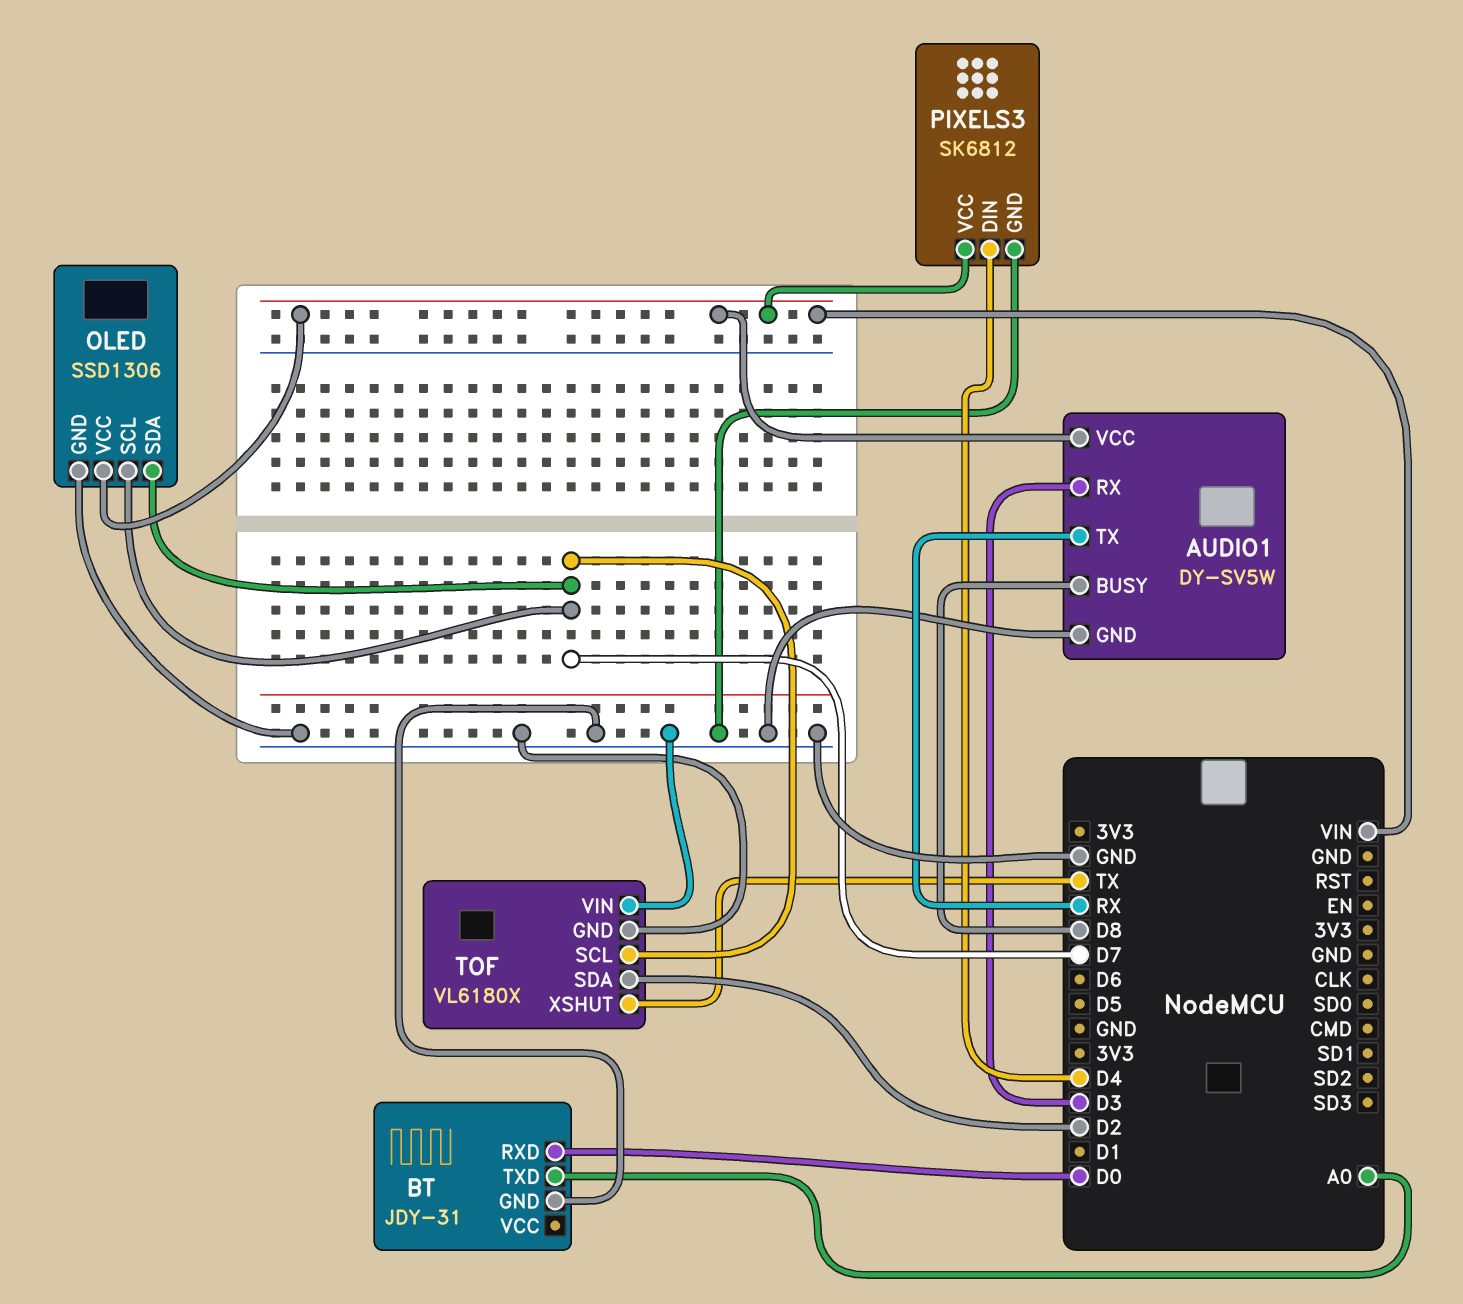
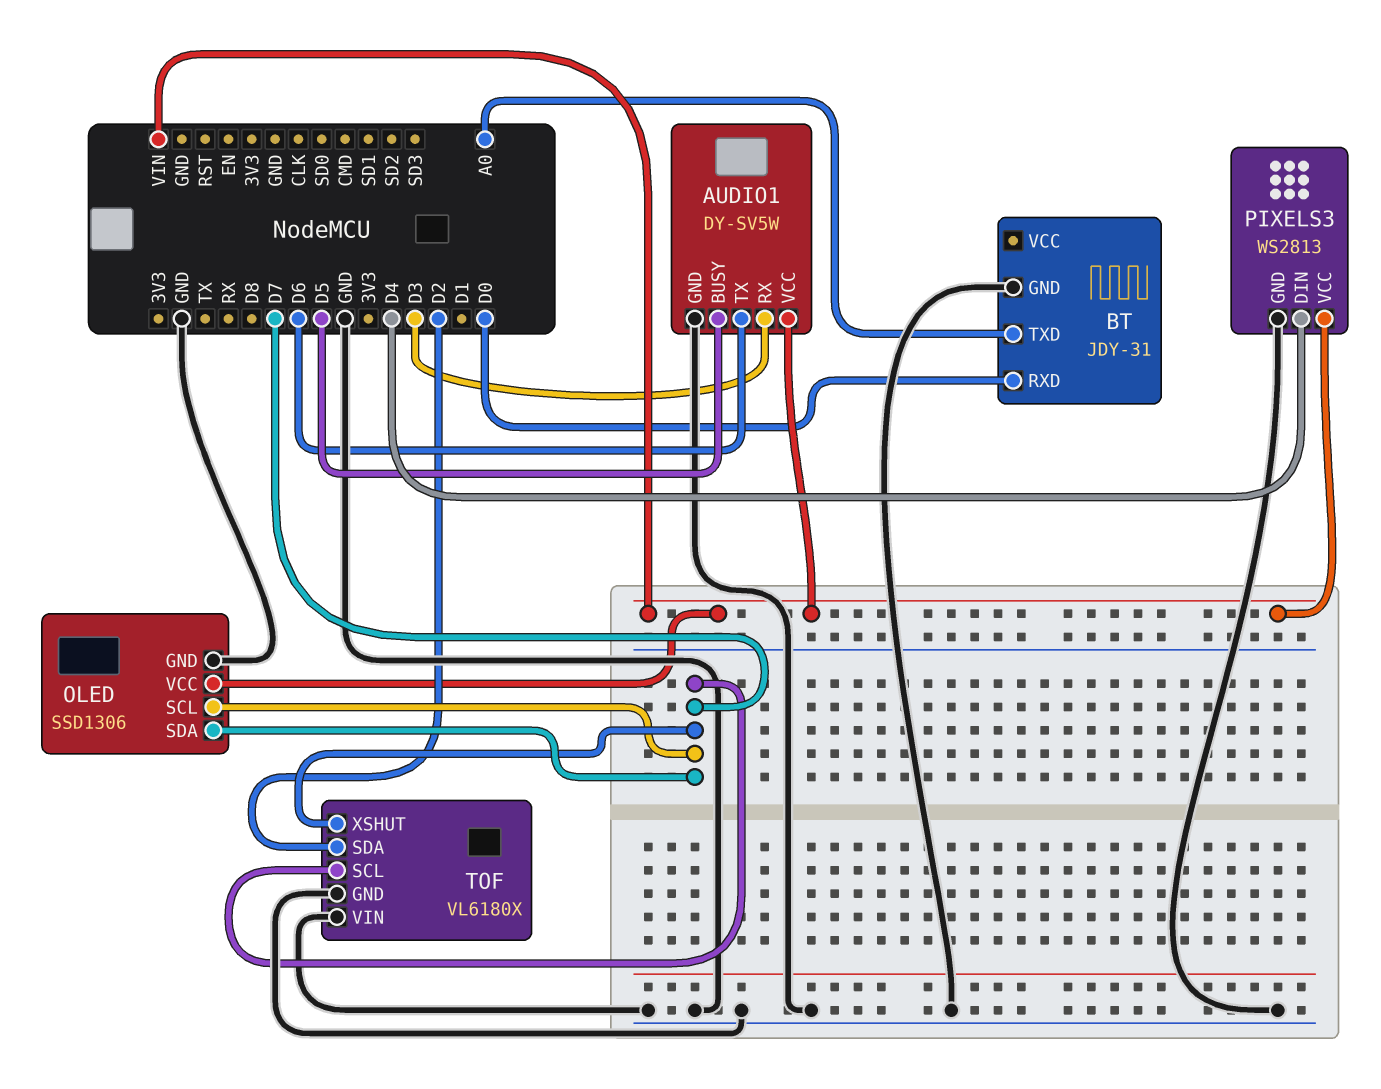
AUDIO1 pin BUSY: D8 -> D5
AUDIO1 pin TX: RX -> D6
PIXELS3: SK6812 -> WS2813
TOF pin XSHUT: TX -> D7

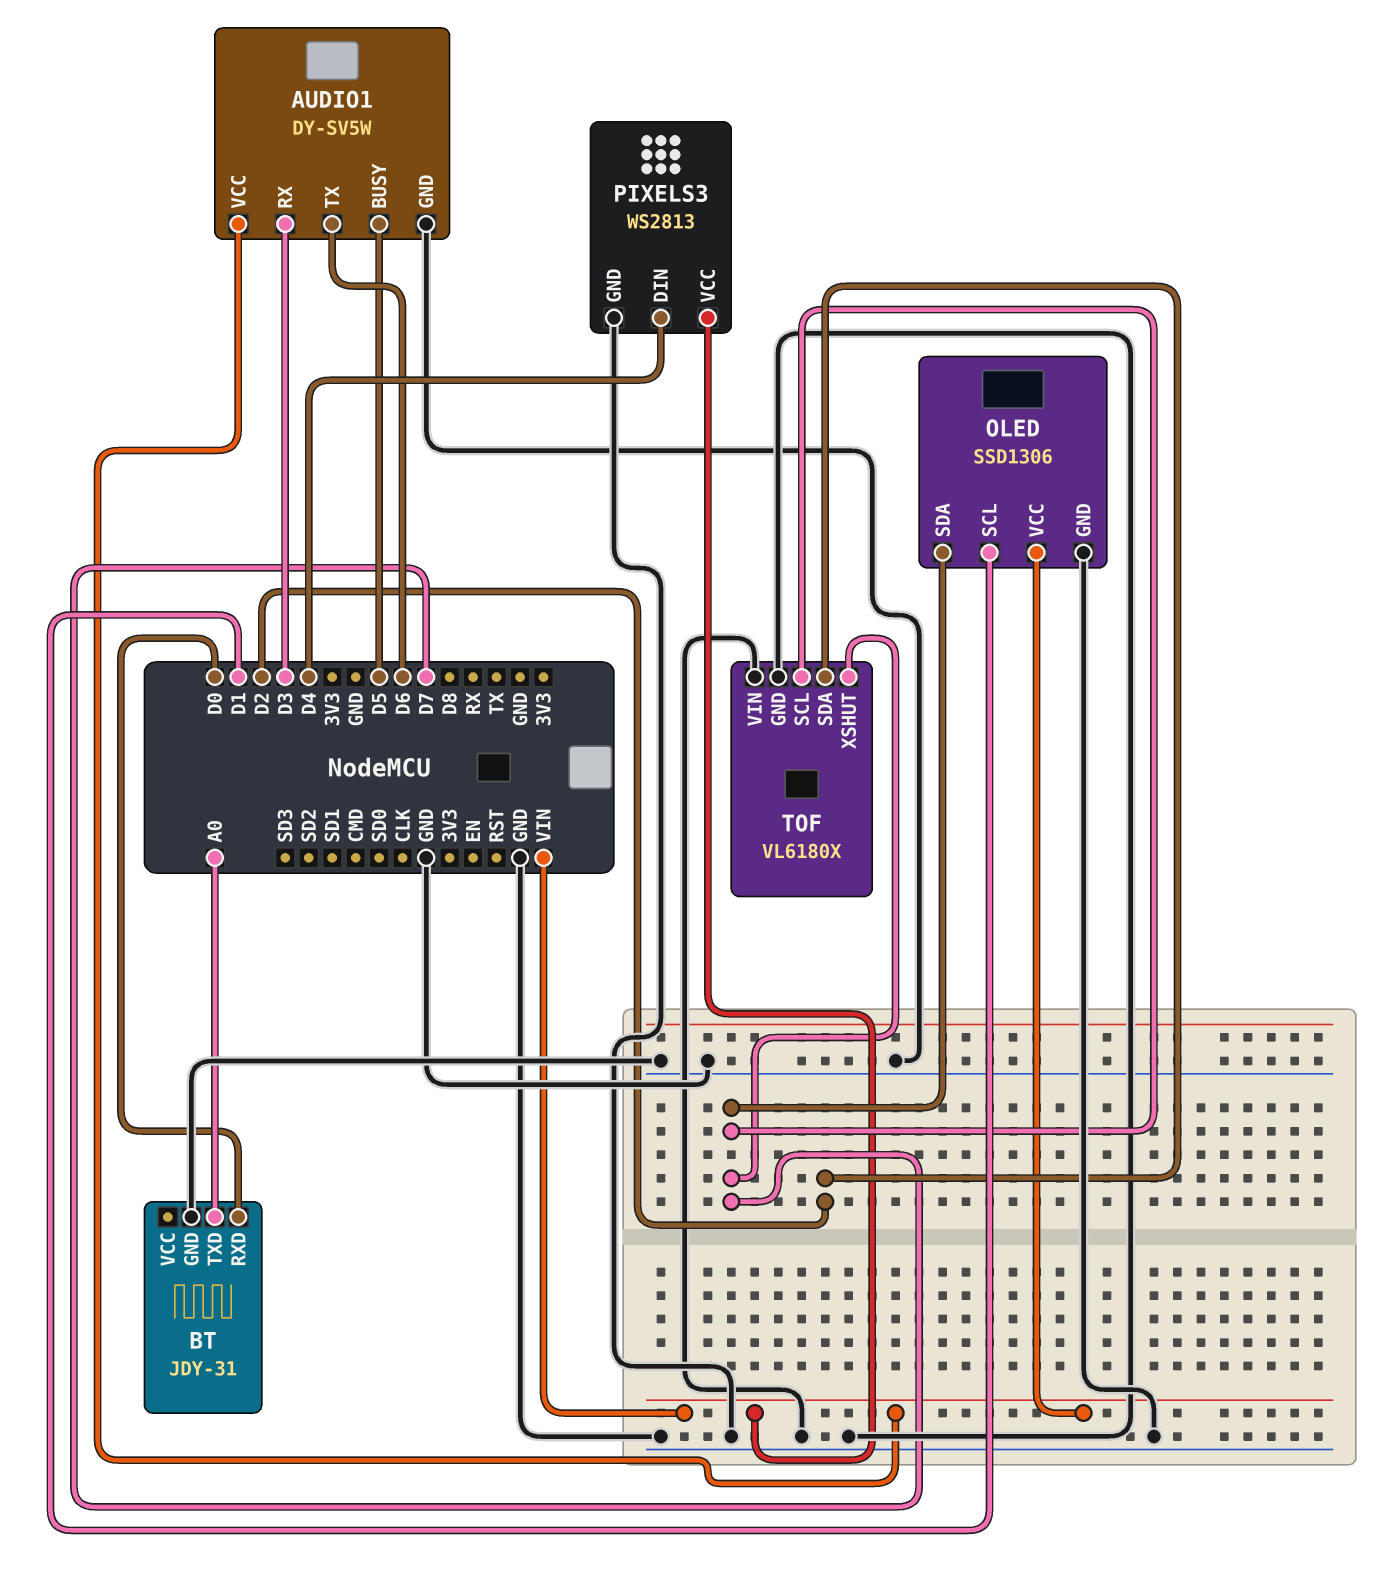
OLED pin SCL: D7 -> D1

